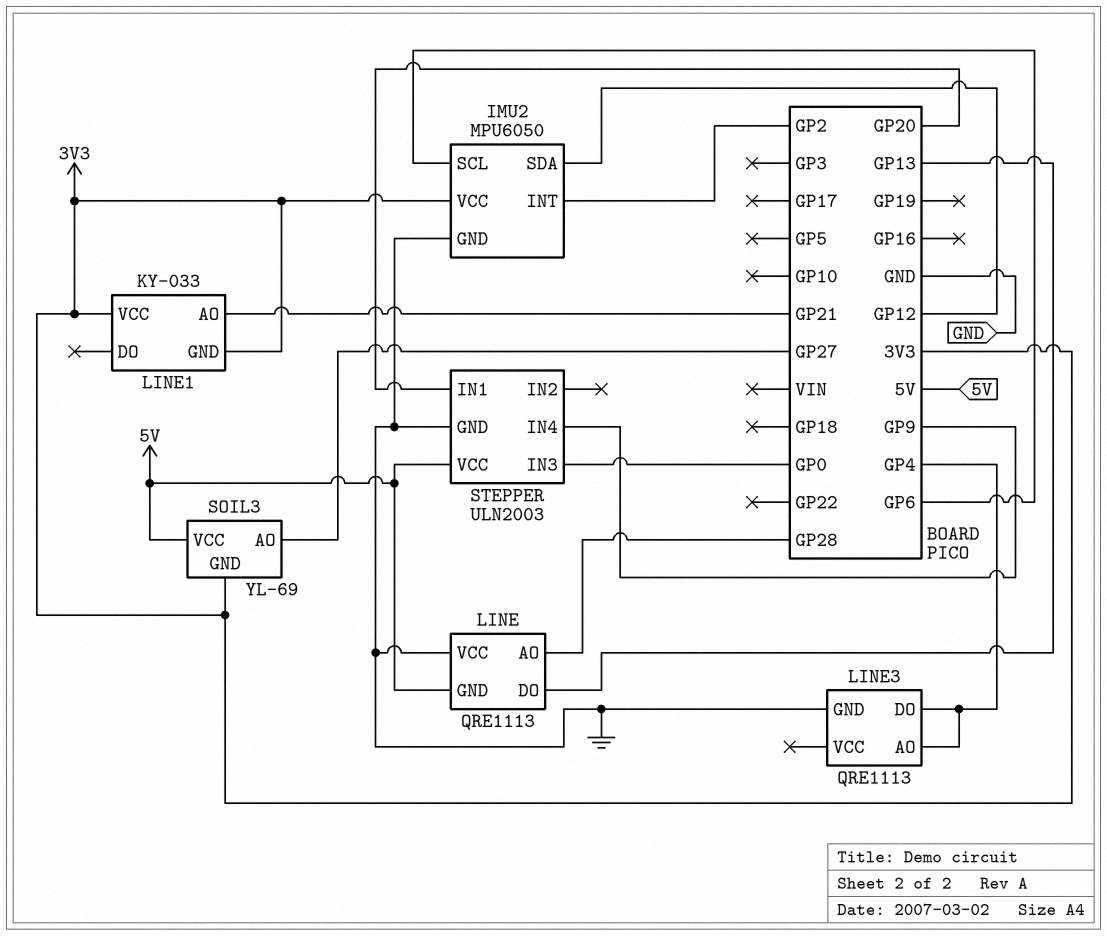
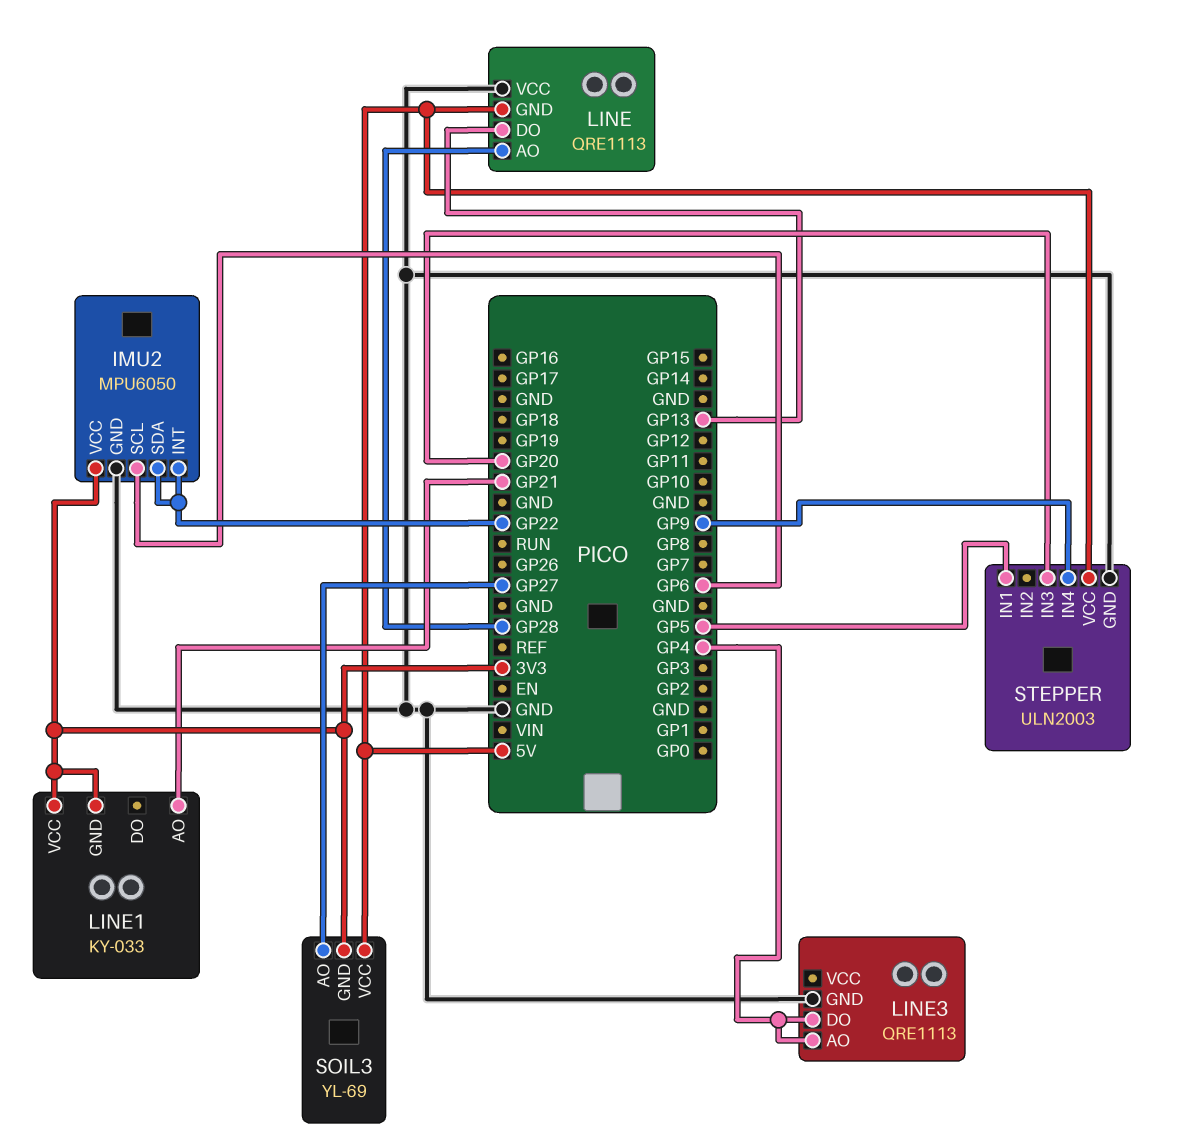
IMU2 pin INT: GP2 -> GP22
IMU2 pin SDA: GP12 -> GP22
STEPPER pin IN1: GP20 -> GP5
STEPPER pin IN3: GP0 -> GP20

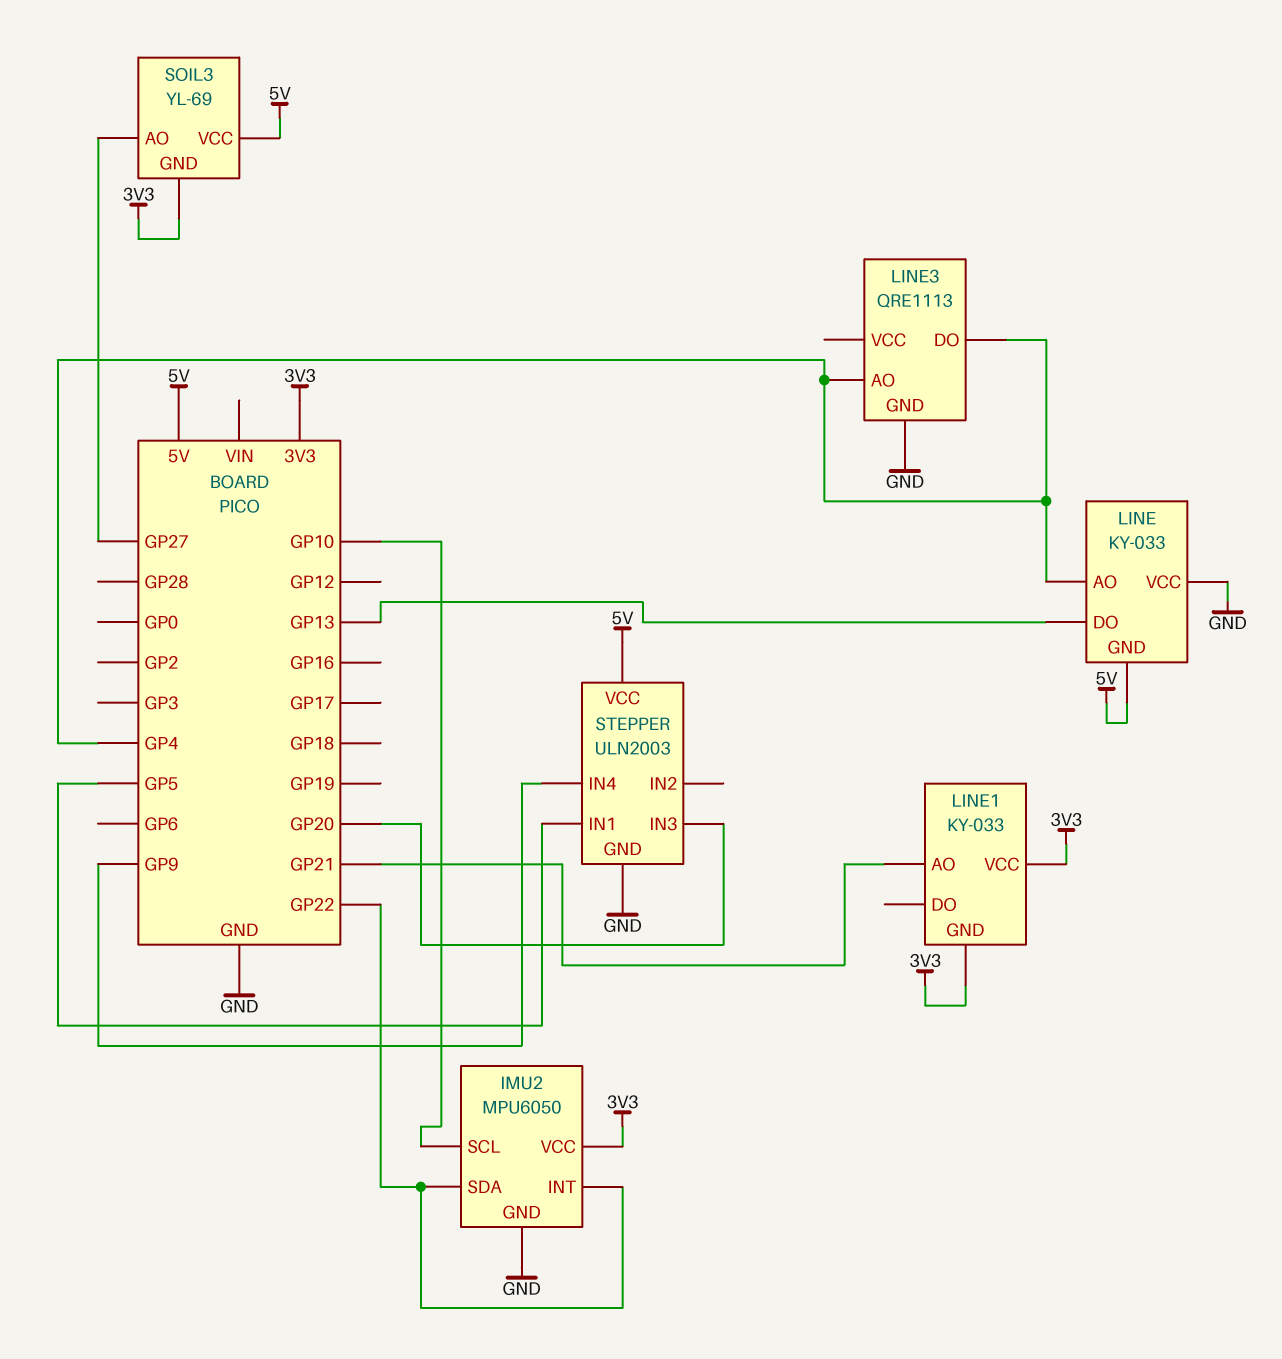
IMU2 pin SCL: GP6 -> GP10
LINE: QRE1113 -> KY-033
LINE pin AO: GP28 -> GP4

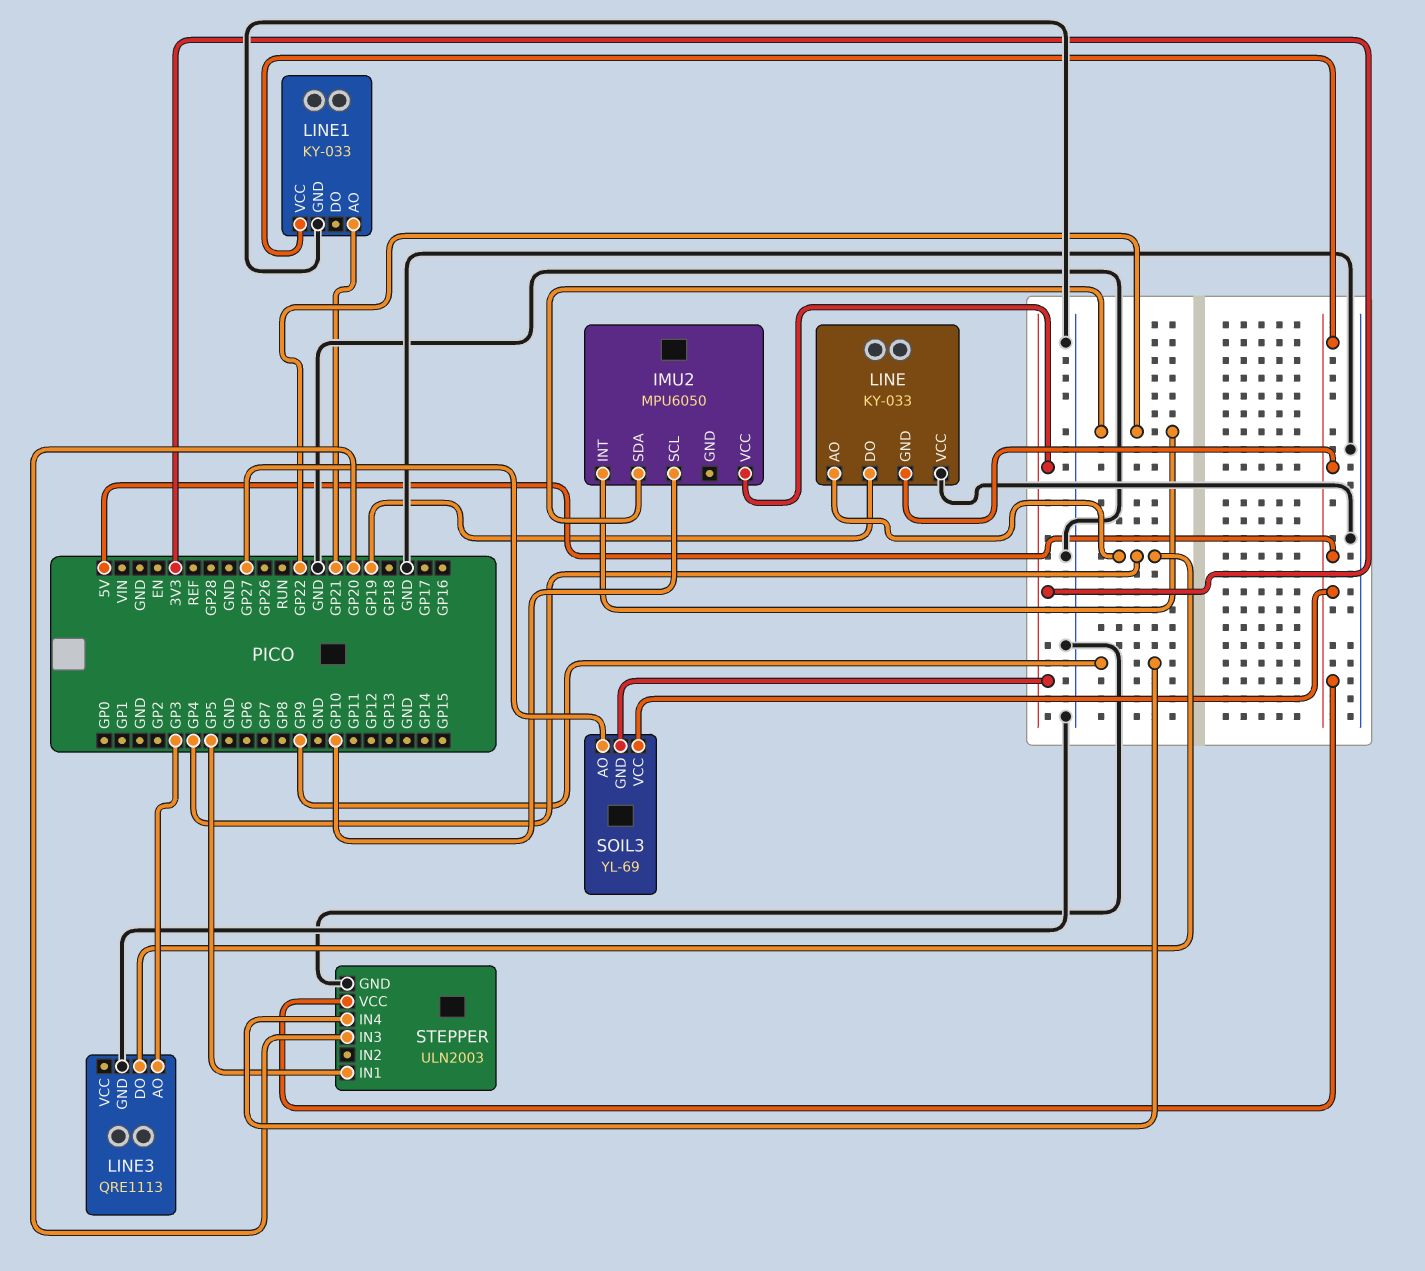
IMU2 pin GND: GND -> none
LINE pin DO: GP13 -> GP19
LINE1 pin GND: 3V3 -> GND
LINE1 pin VCC: 3V3 -> 5V
LINE3 pin AO: GP4 -> GP3

